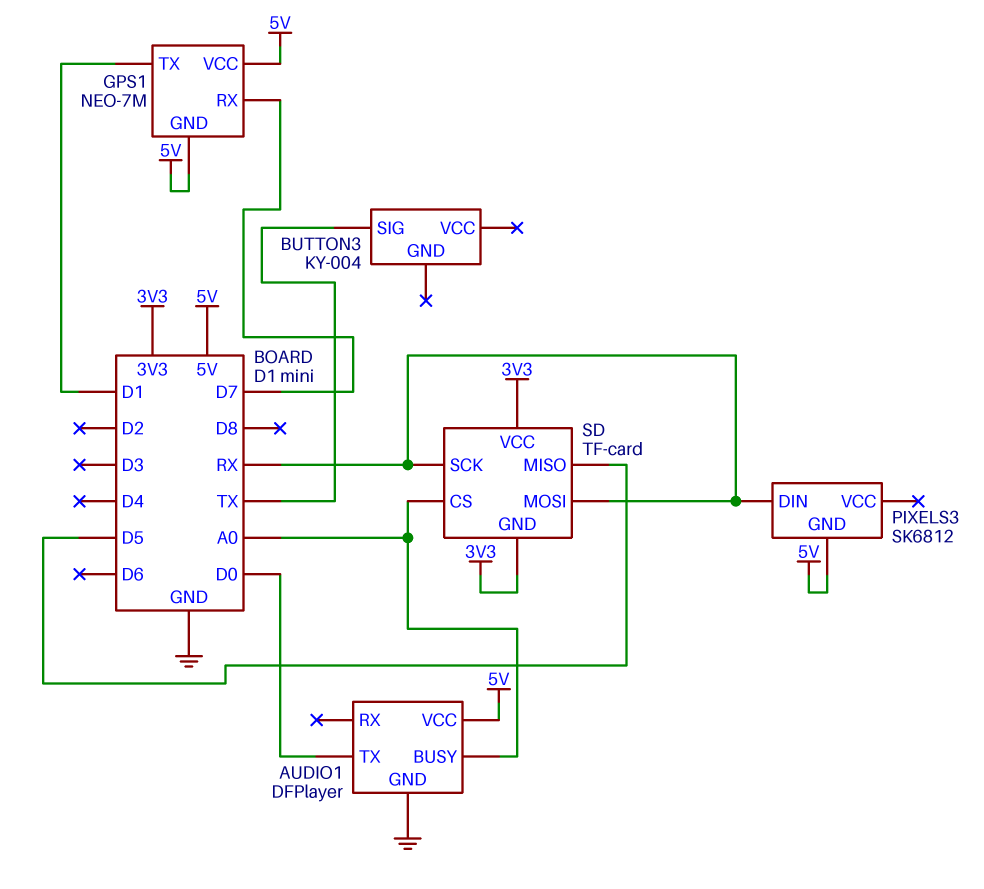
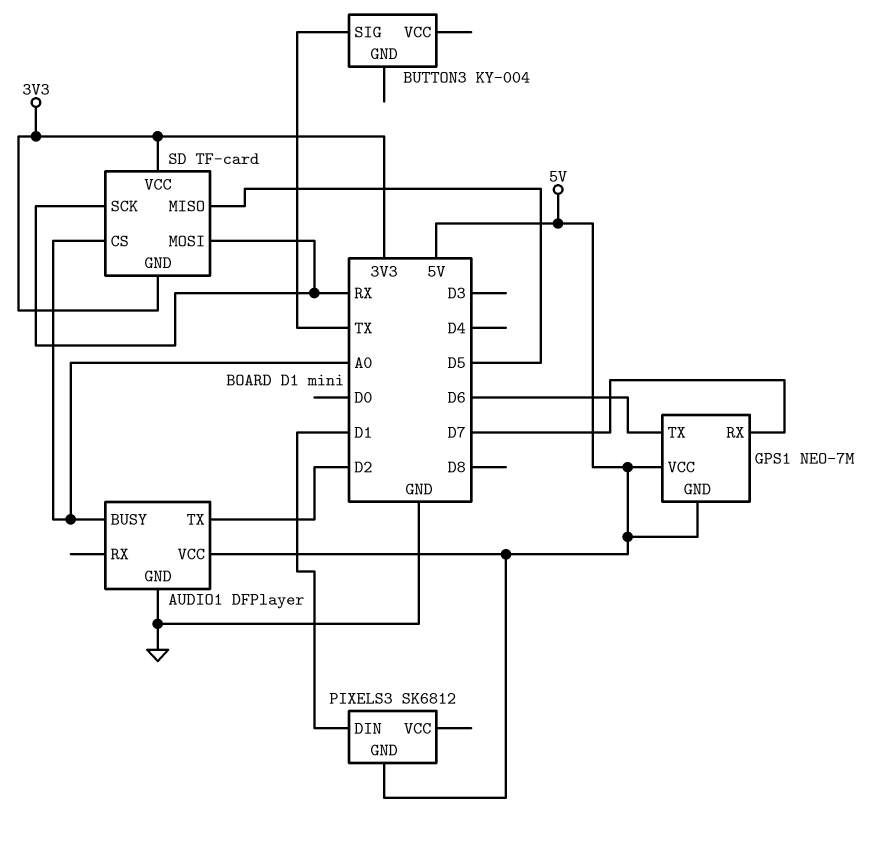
AUDIO1 pin TX: D0 -> D2
GPS1 pin TX: D1 -> D6
PIXELS3 pin DIN: RX -> D1

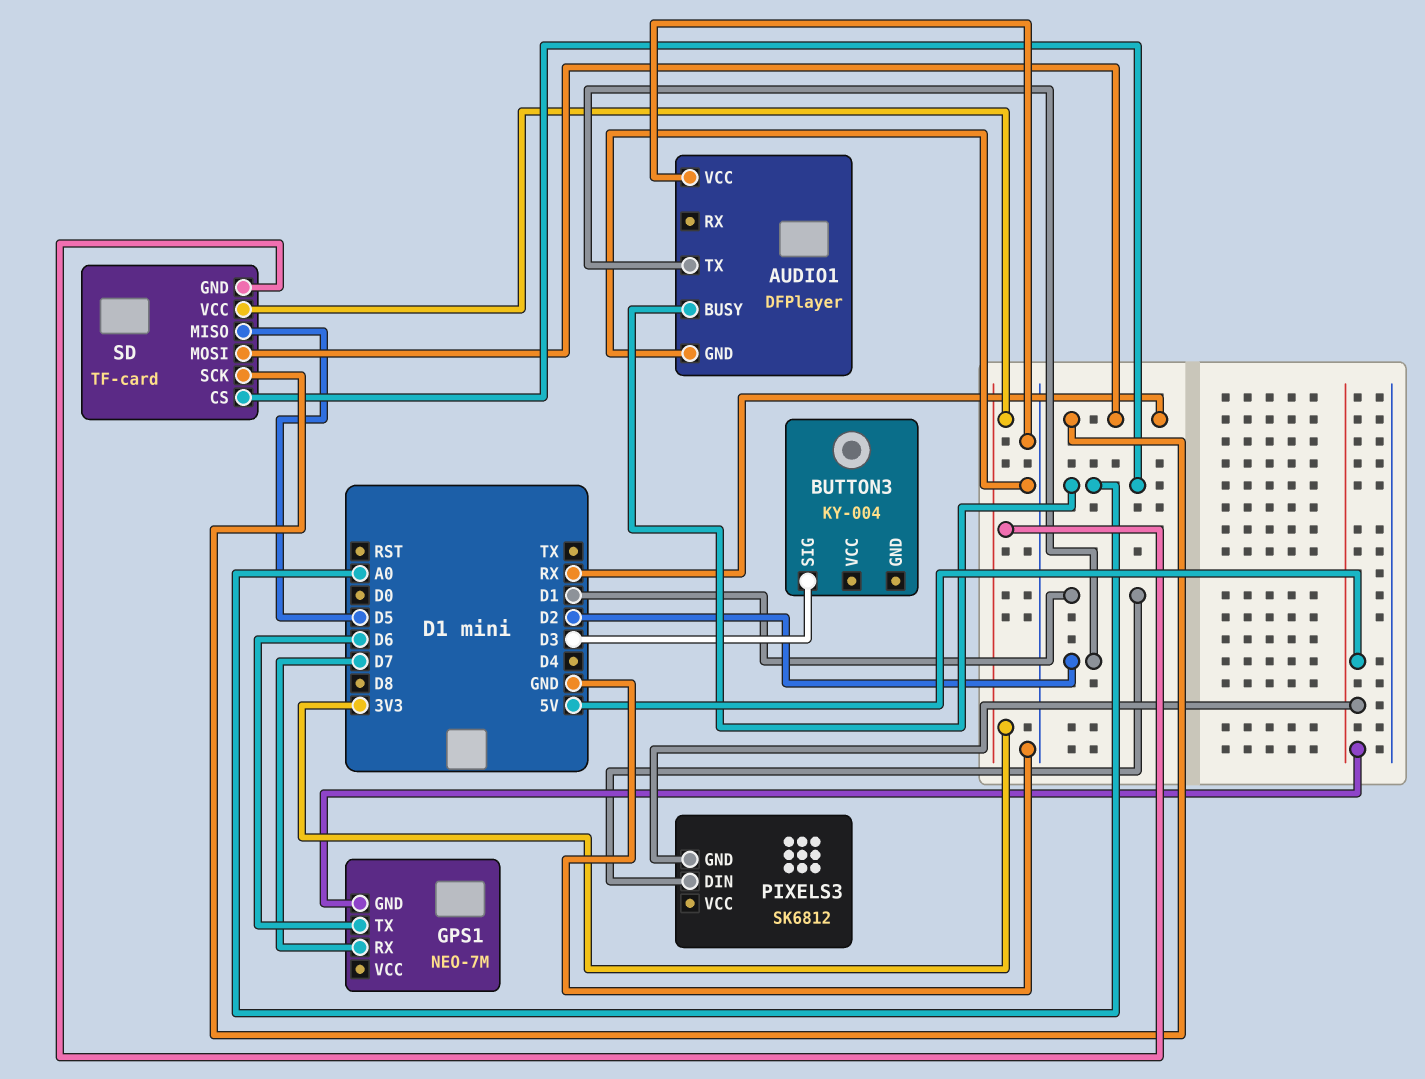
AUDIO1 pin VCC: 5V -> GND
BUTTON3 pin SIG: TX -> D3
GPS1 pin VCC: 5V -> none

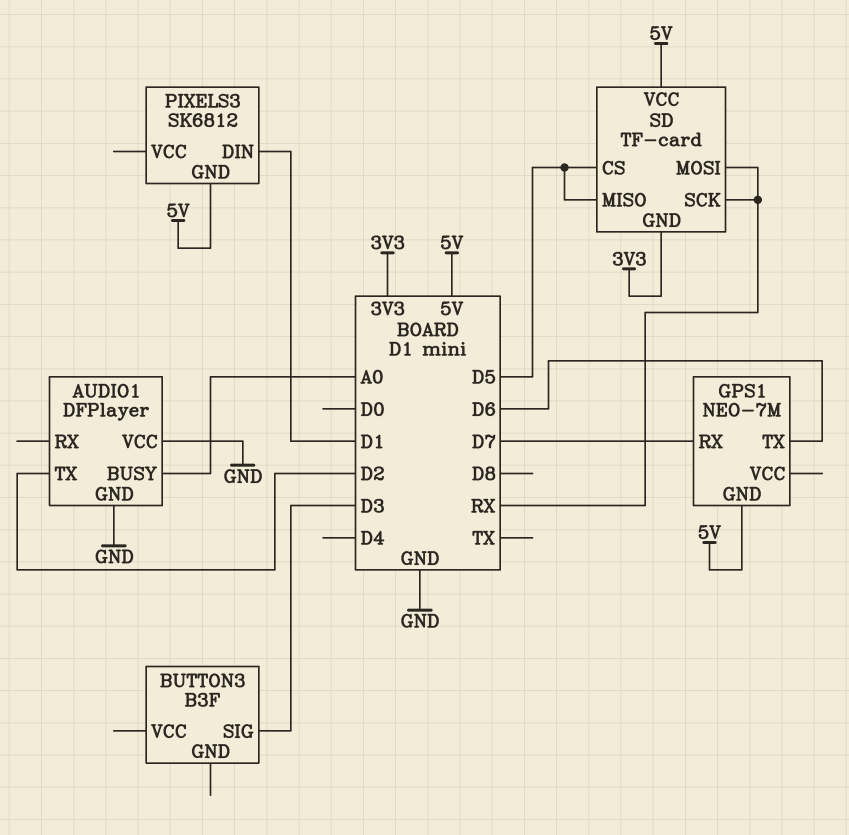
BUTTON3: KY-004 -> B3F
SD pin CS: A0 -> D5
SD pin VCC: 3V3 -> 5V

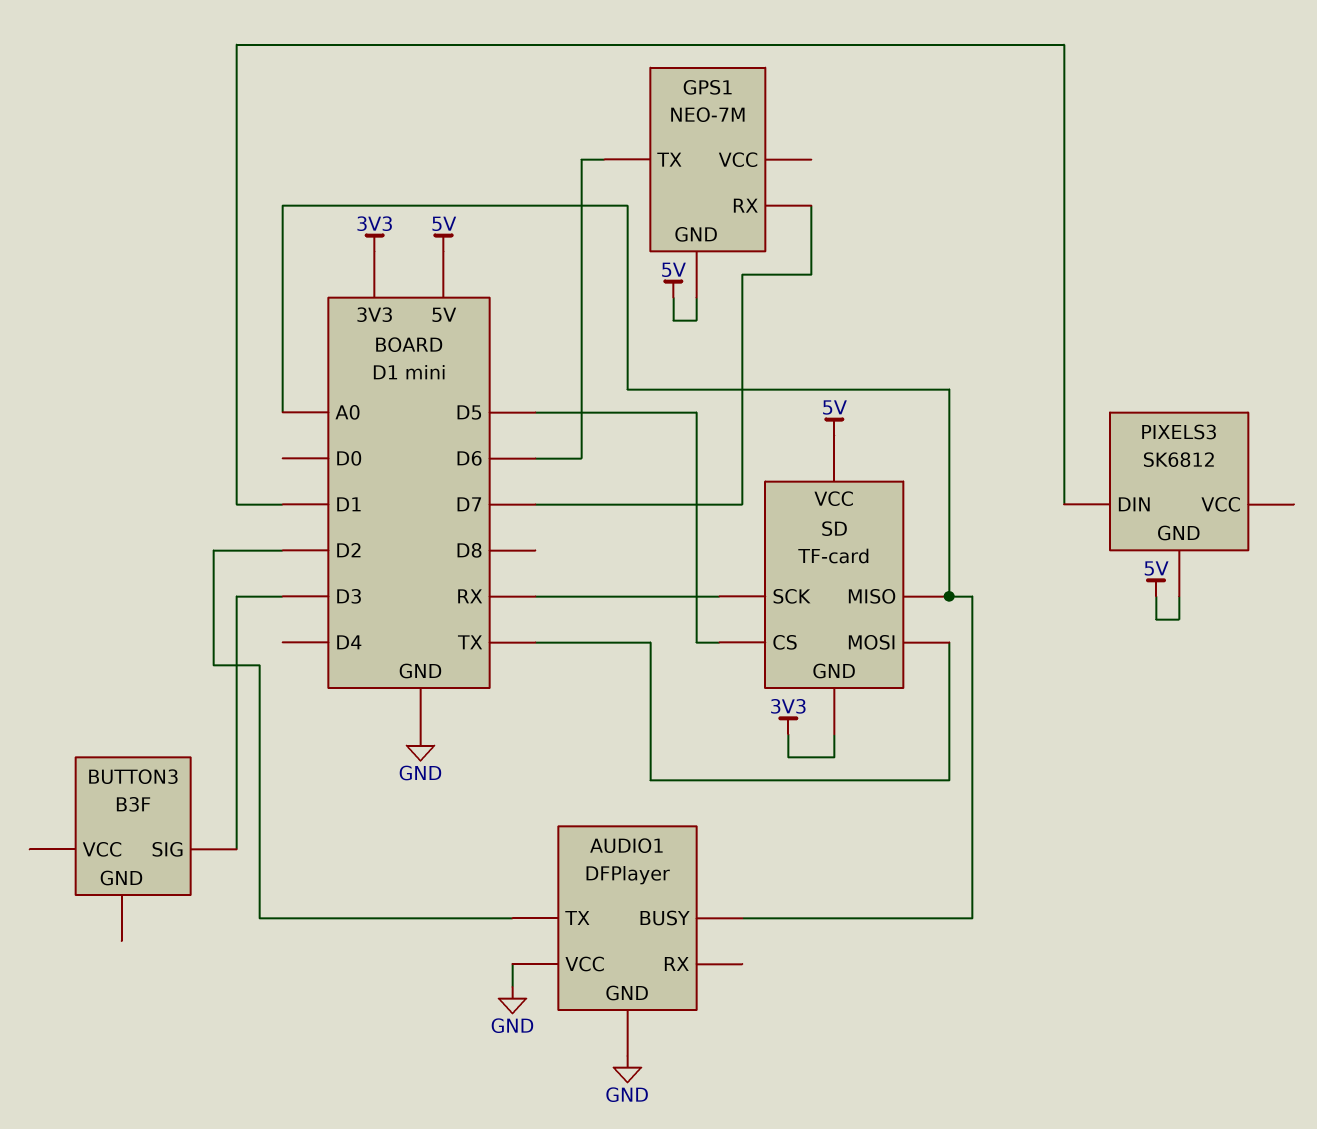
SD pin MISO: D5 -> A0
SD pin MOSI: RX -> TX

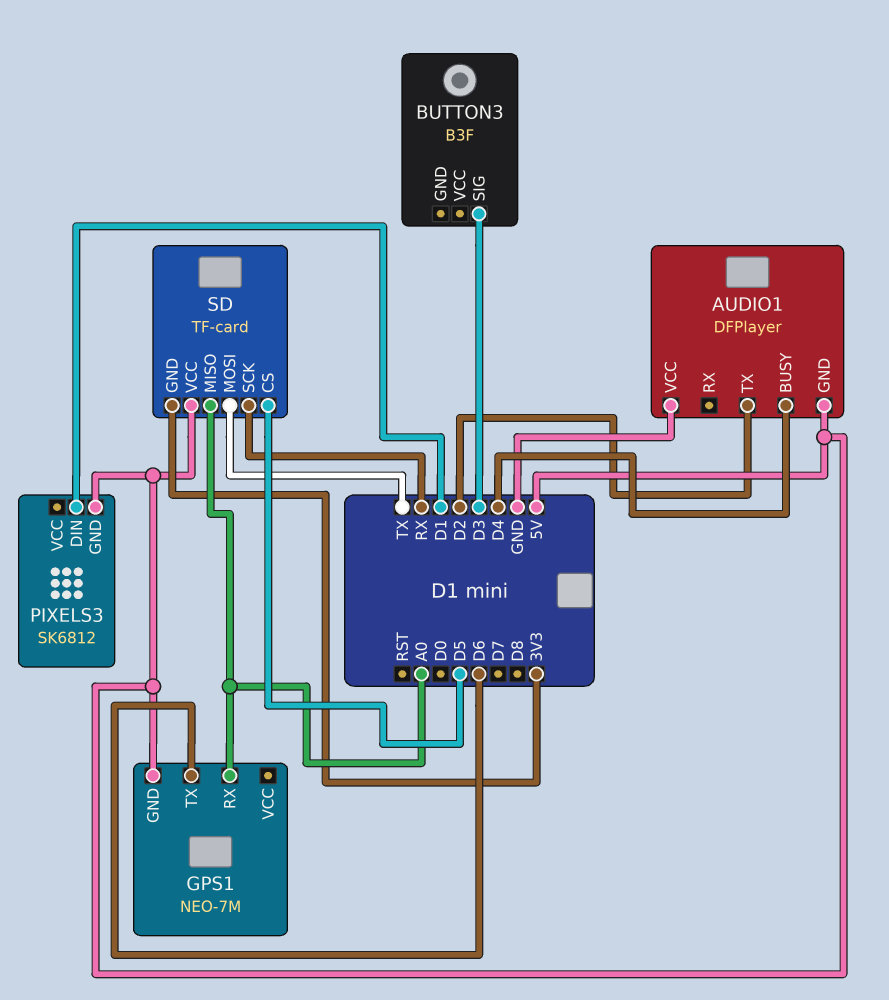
AUDIO1 pin BUSY: A0 -> D4
AUDIO1 pin GND: GND -> 5V
GPS1 pin RX: D7 -> A0

